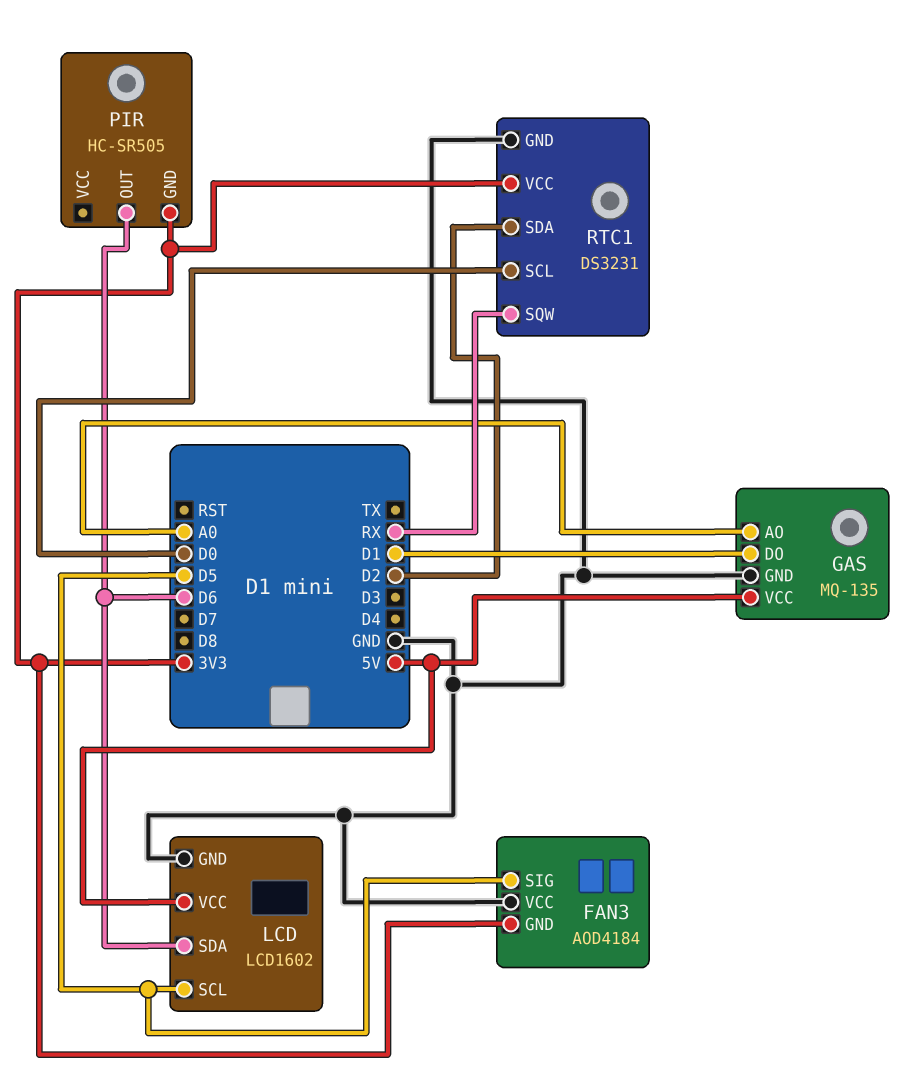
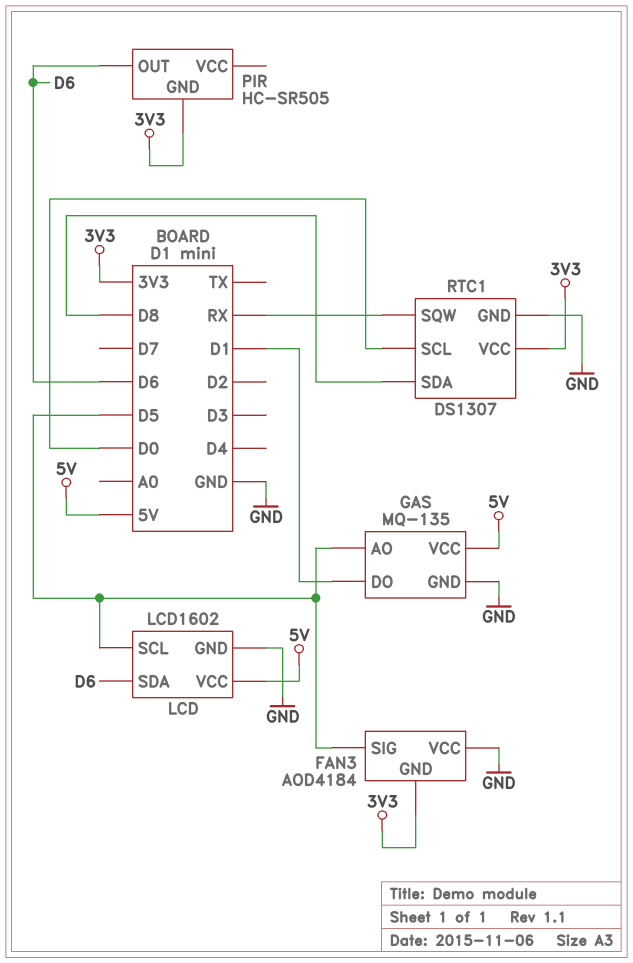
GAS pin AO: A0 -> D5
RTC1: DS3231 -> DS1307
RTC1 pin SDA: D2 -> D8

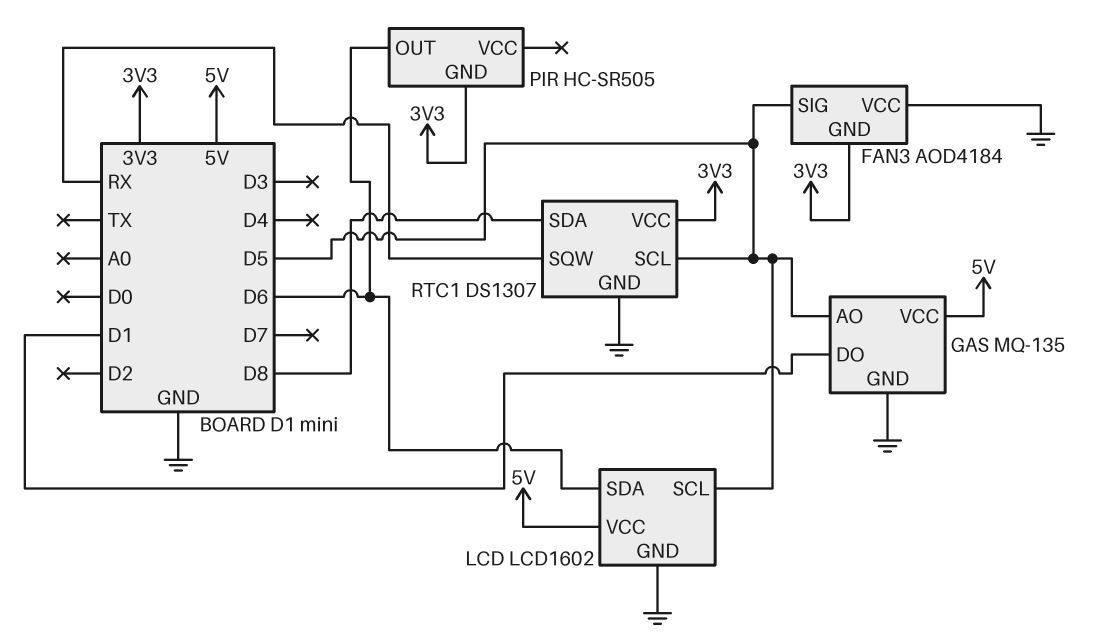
RTC1 pin SCL: D0 -> D5

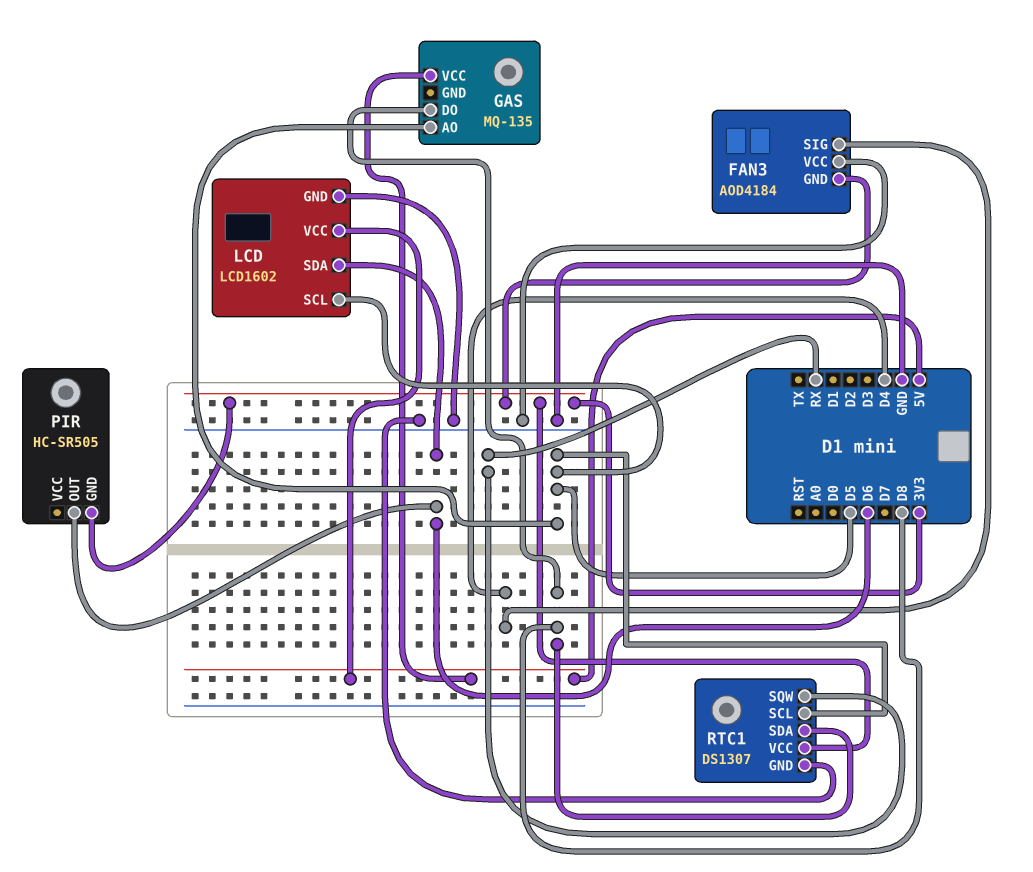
FAN3 pin SIG: D5 -> D4
GAS pin DO: D1 -> D8
GAS pin GND: GND -> none

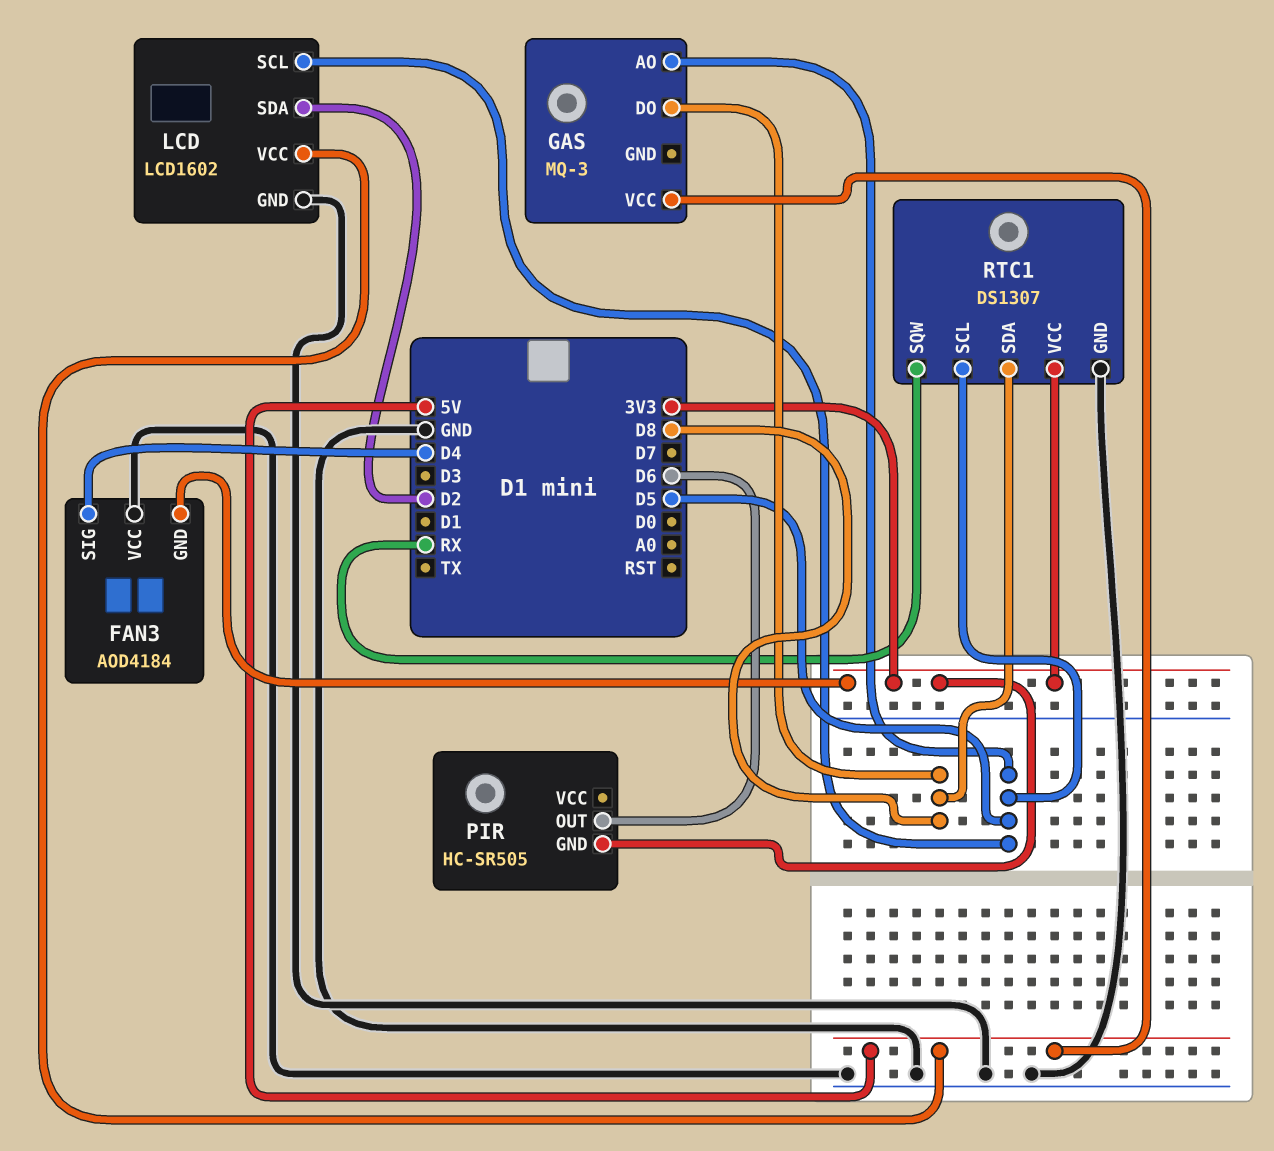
GAS: MQ-135 -> MQ-3
LCD pin SDA: D6 -> D2

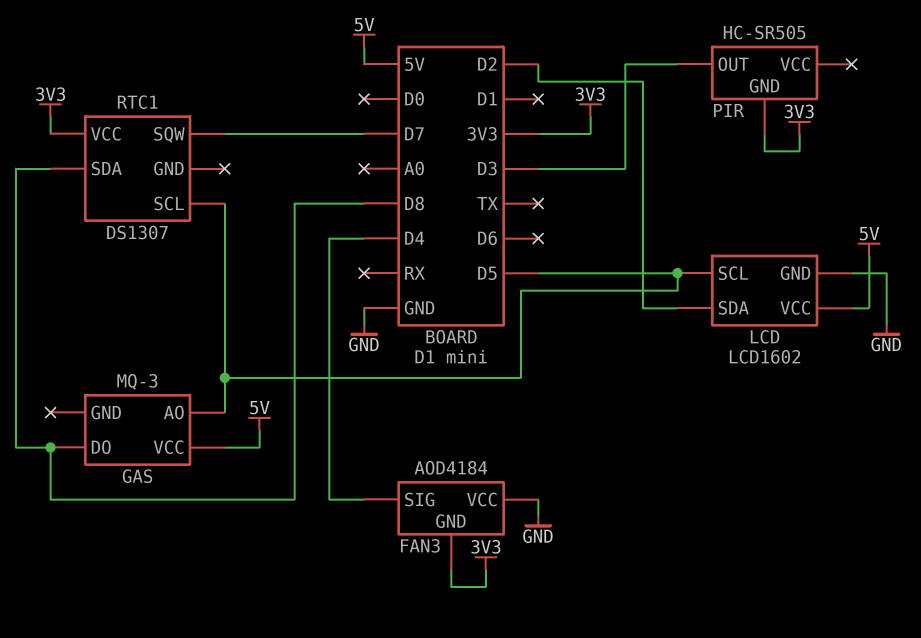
PIR pin OUT: D6 -> D3
RTC1 pin GND: GND -> none
RTC1 pin SQW: RX -> D7

